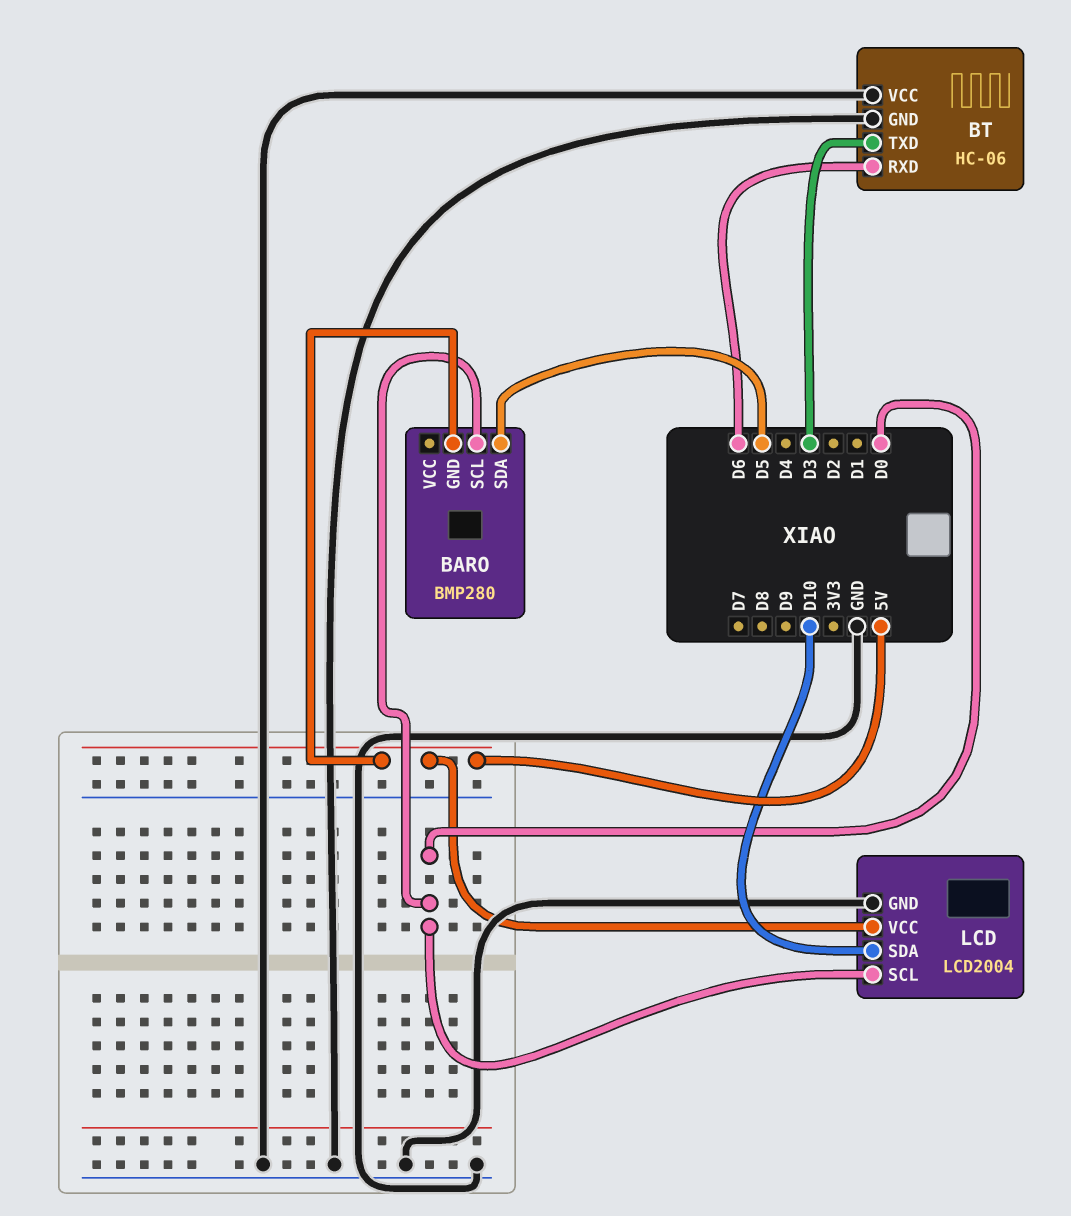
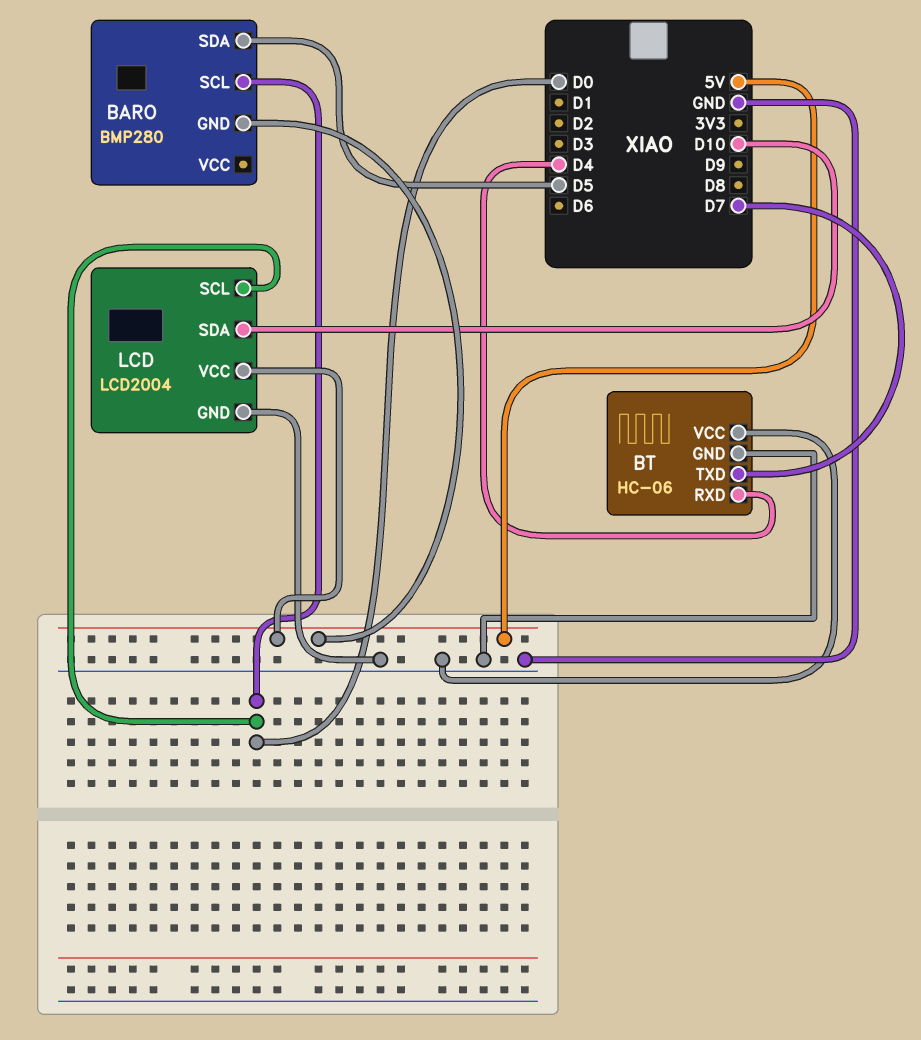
BT pin RXD: D6 -> D4
BT pin TXD: D3 -> D7

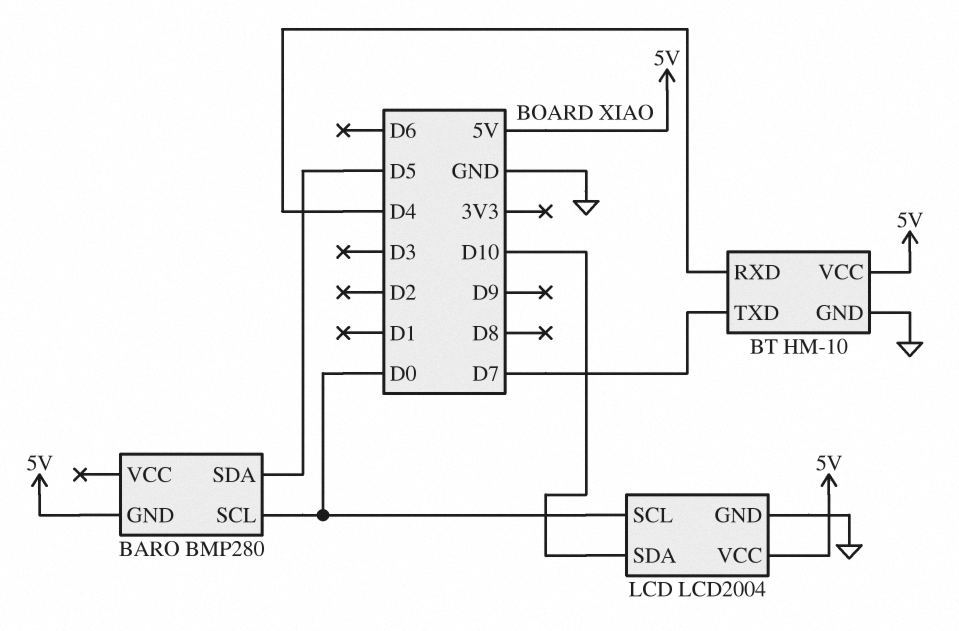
BT: HC-06 -> HM-10
BT pin VCC: GND -> 5V

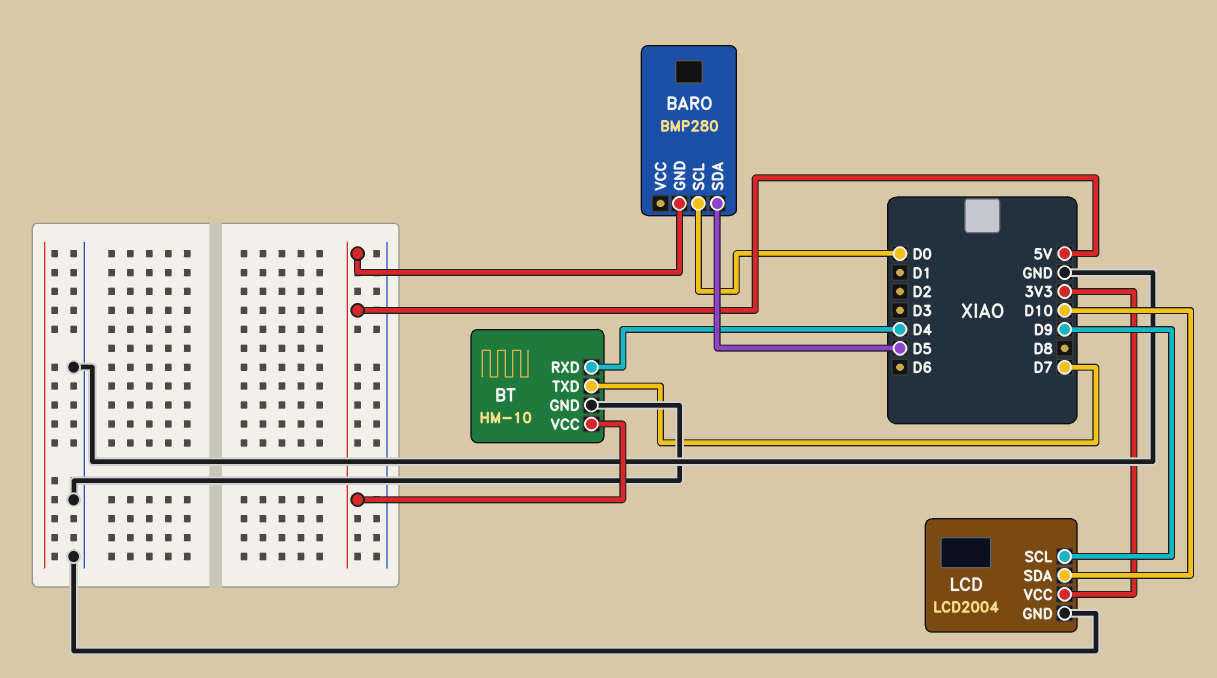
LCD pin SCL: D0 -> D9
LCD pin VCC: 5V -> 3V3

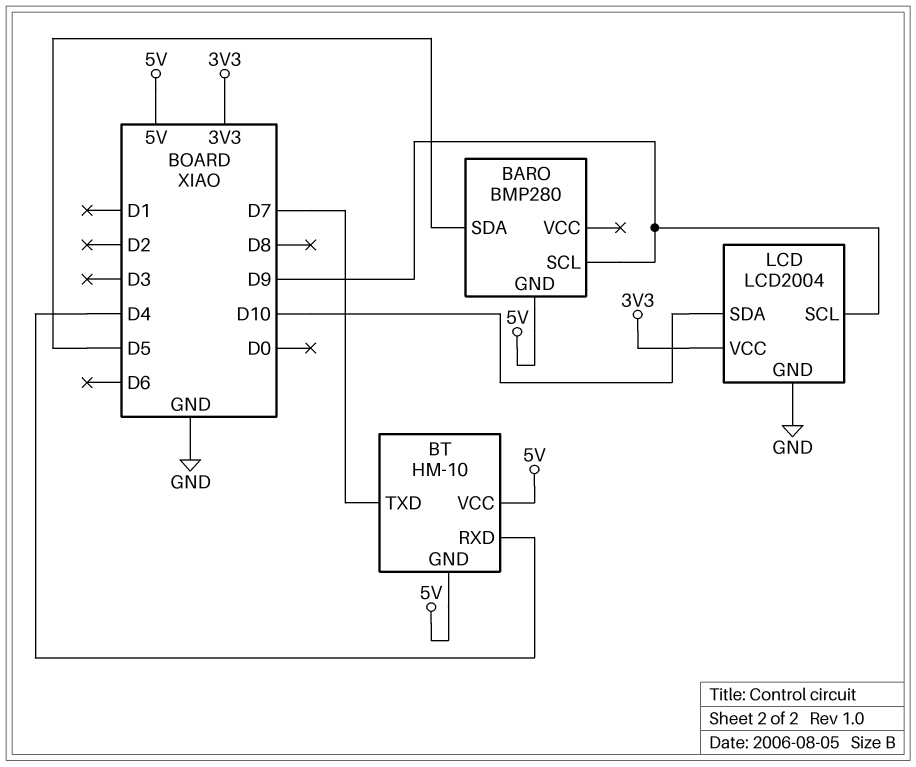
BARO pin SCL: D0 -> D9
BT pin GND: GND -> 5V

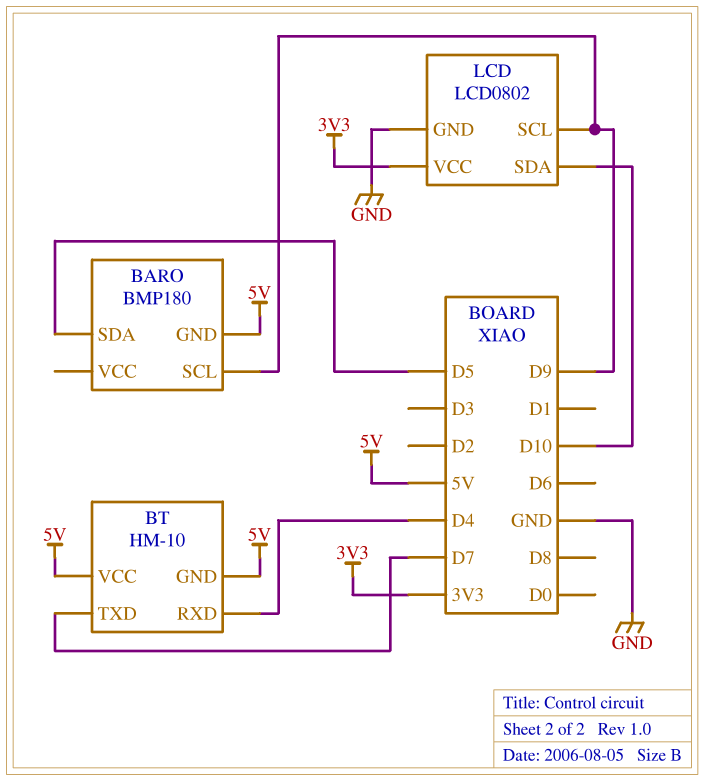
BARO: BMP280 -> BMP180
LCD: LCD2004 -> LCD0802

